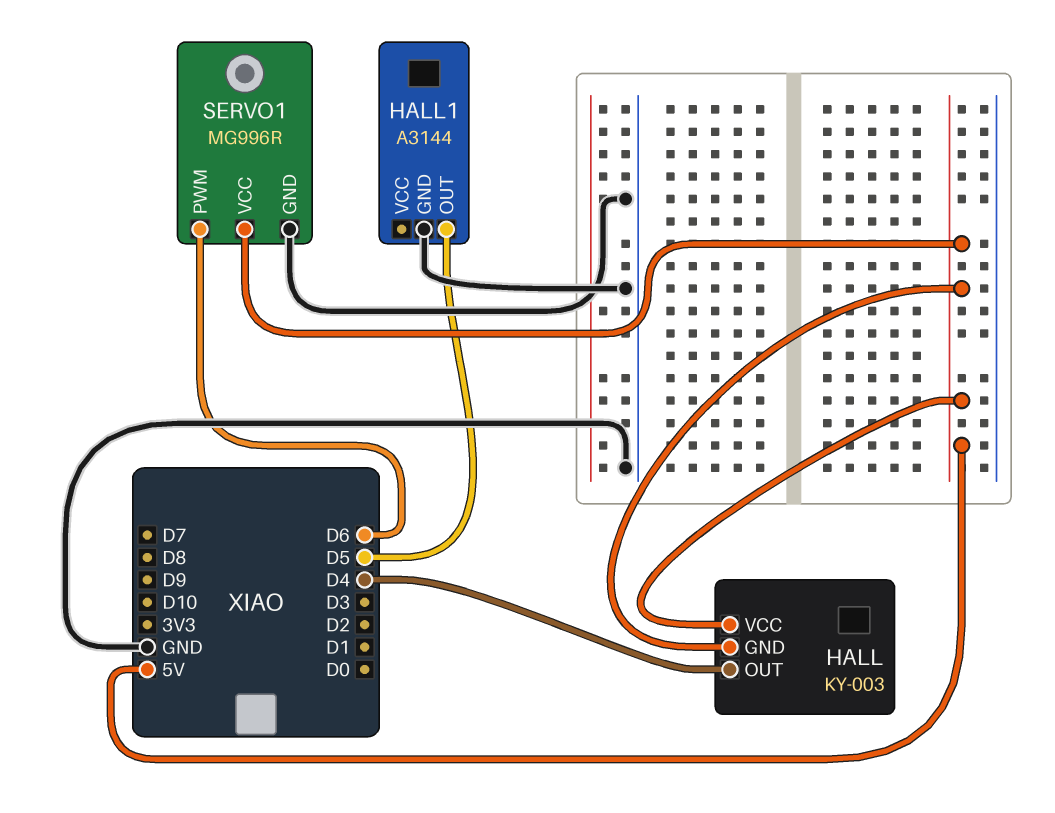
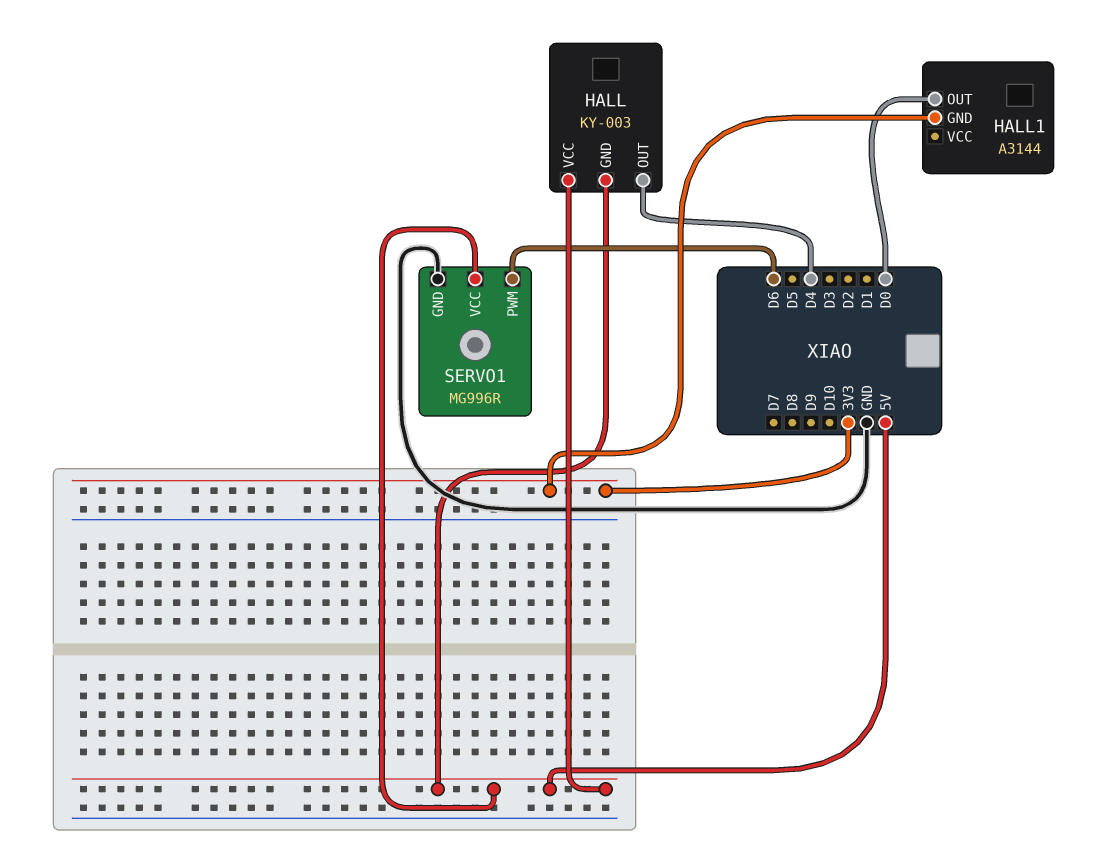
HALL1 pin GND: GND -> 3V3
HALL1 pin OUT: D5 -> D0

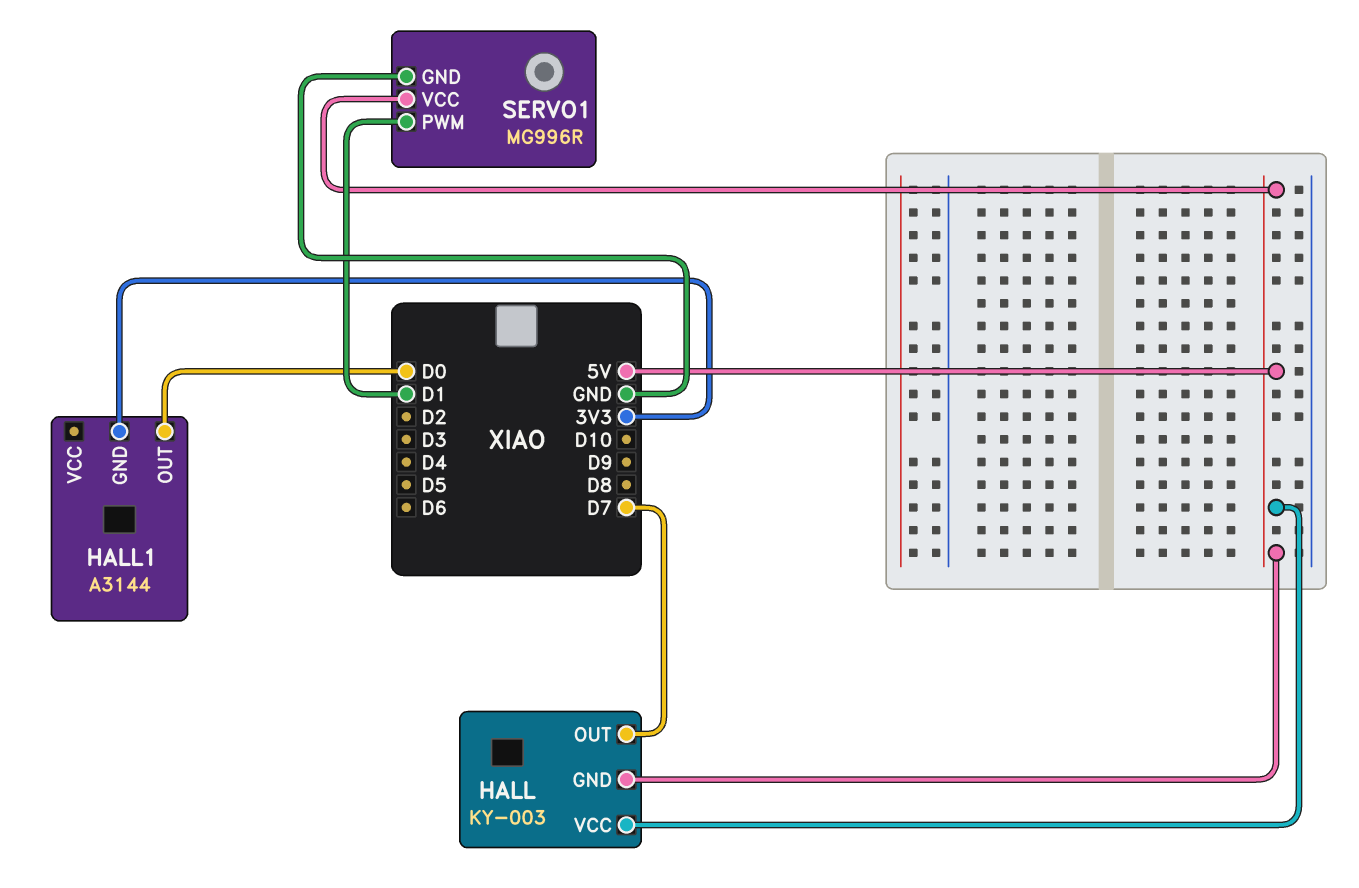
HALL pin OUT: D4 -> D7
SERVO1 pin PWM: D6 -> D1

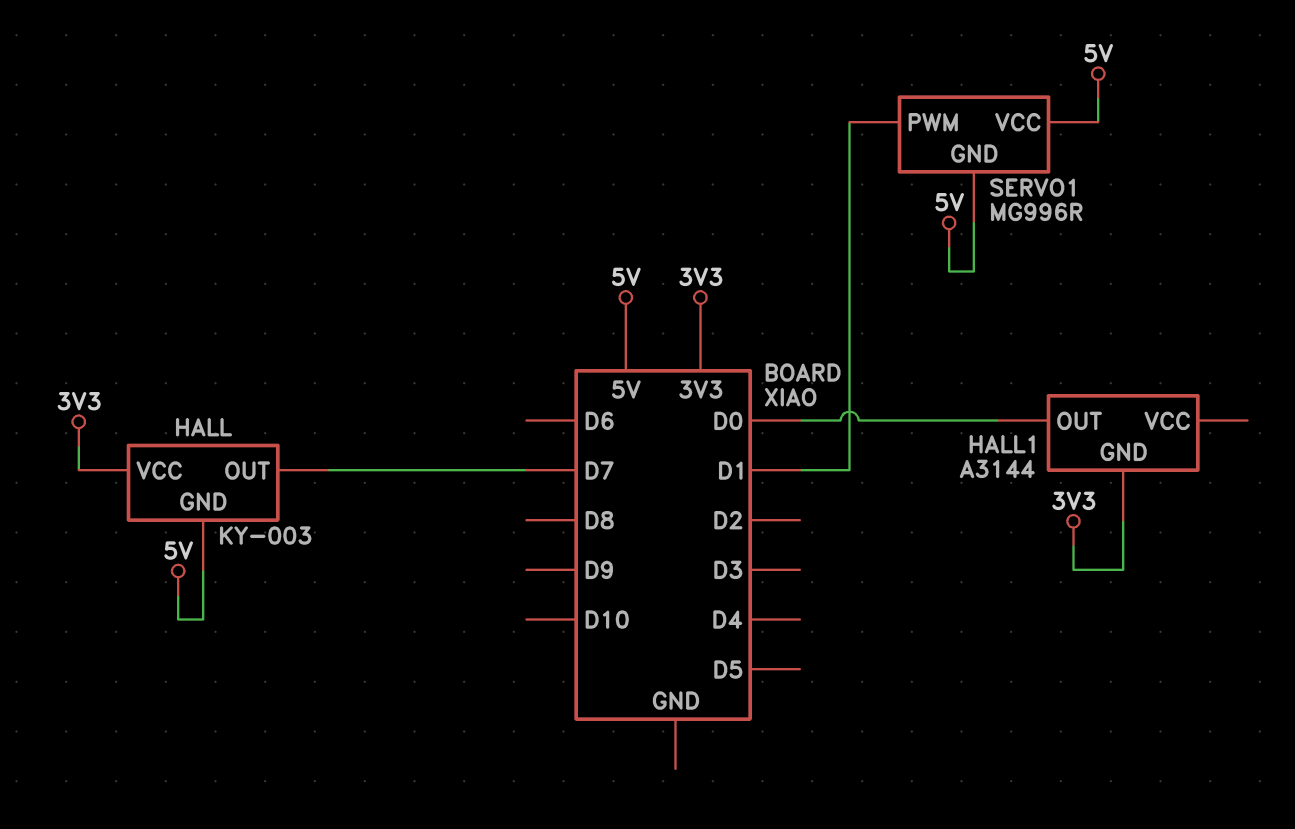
HALL pin VCC: 5V -> 3V3
SERVO1 pin GND: GND -> 5V

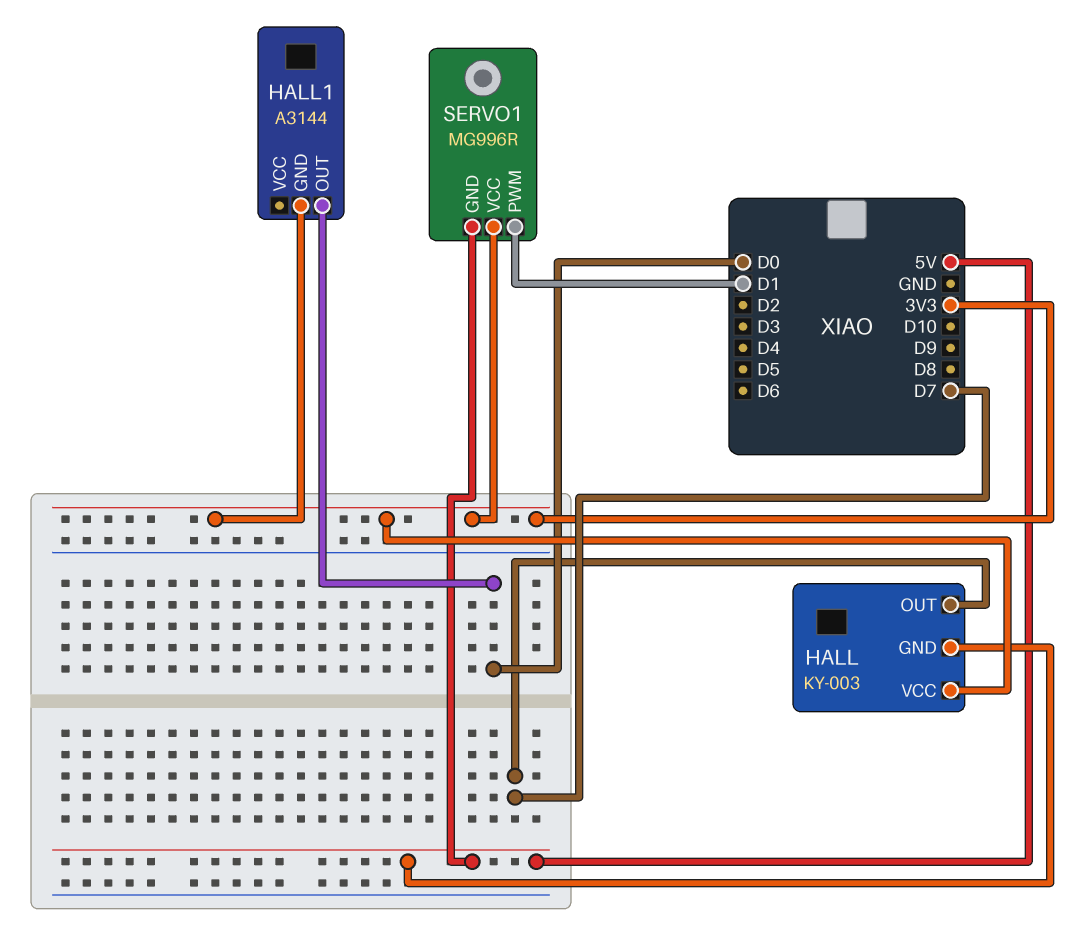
SERVO1 pin VCC: 5V -> 3V3

